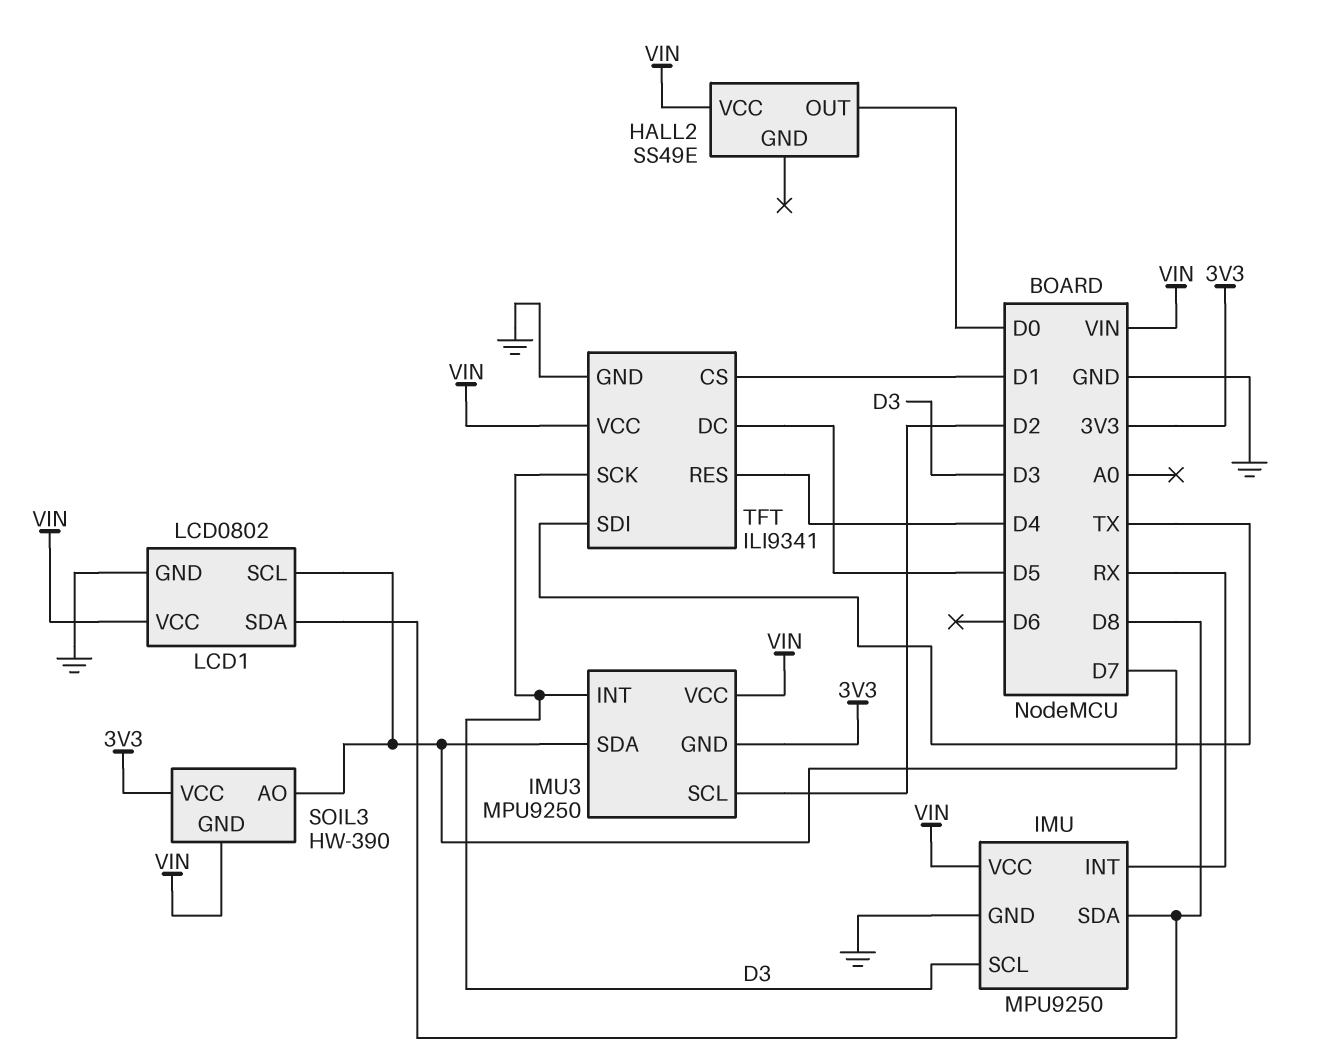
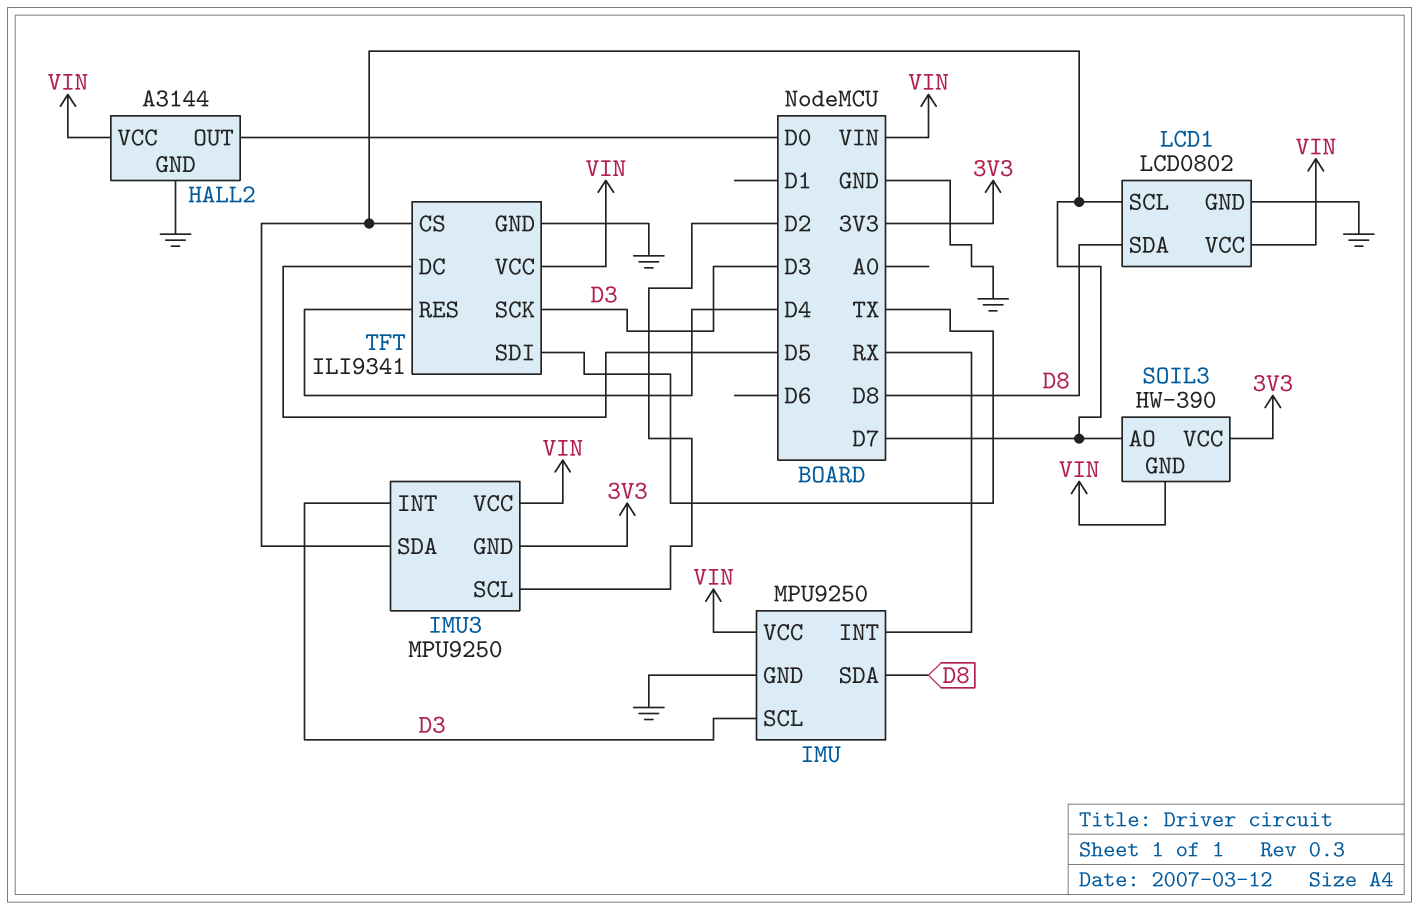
HALL2: SS49E -> A3144
HALL2 pin GND: none -> GND
TFT pin CS: D1 -> D7

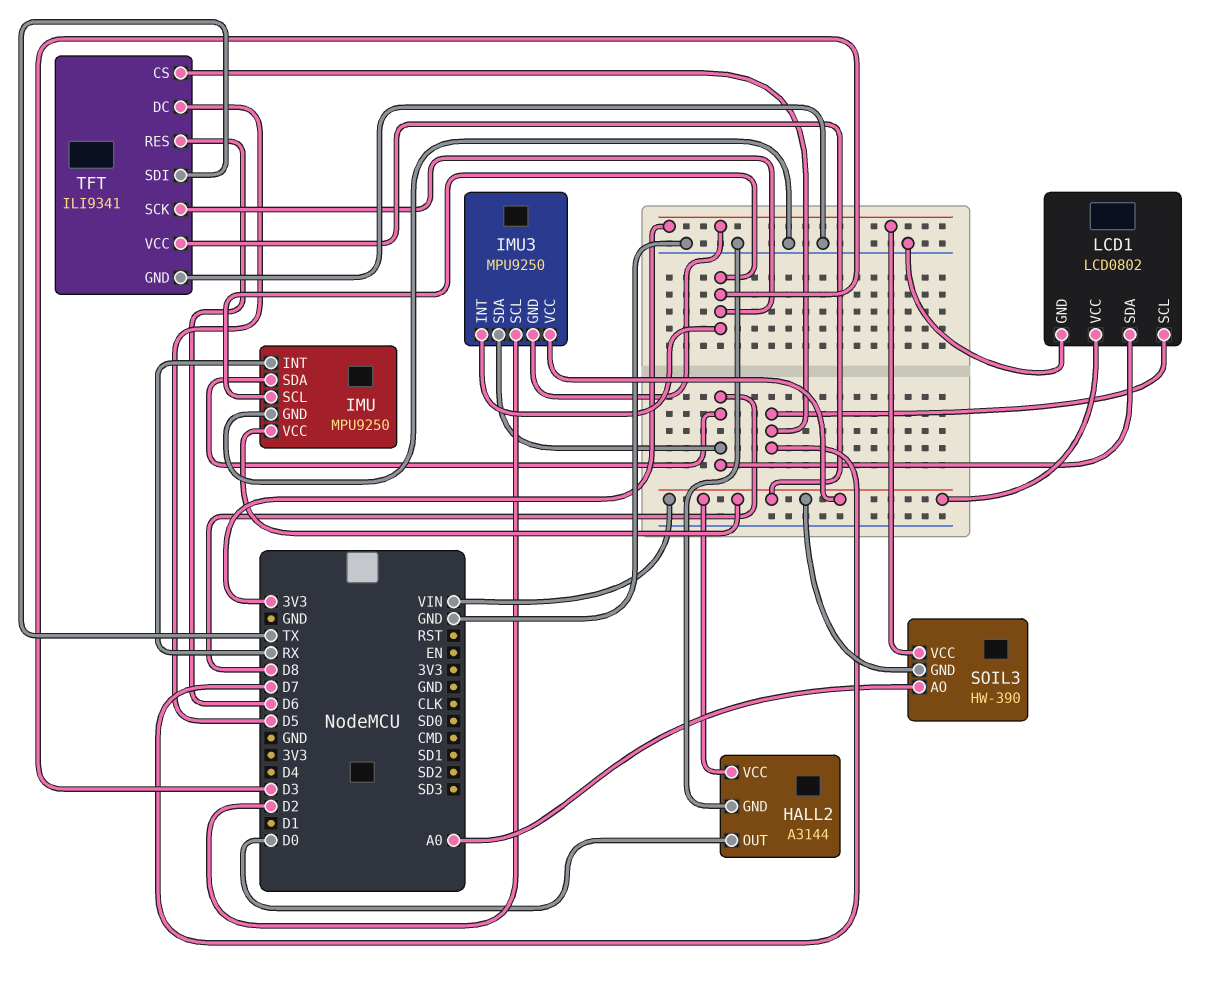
IMU3 pin SDA: D7 -> D8
SOIL3 pin AO: D7 -> A0
TFT pin RES: D4 -> D6

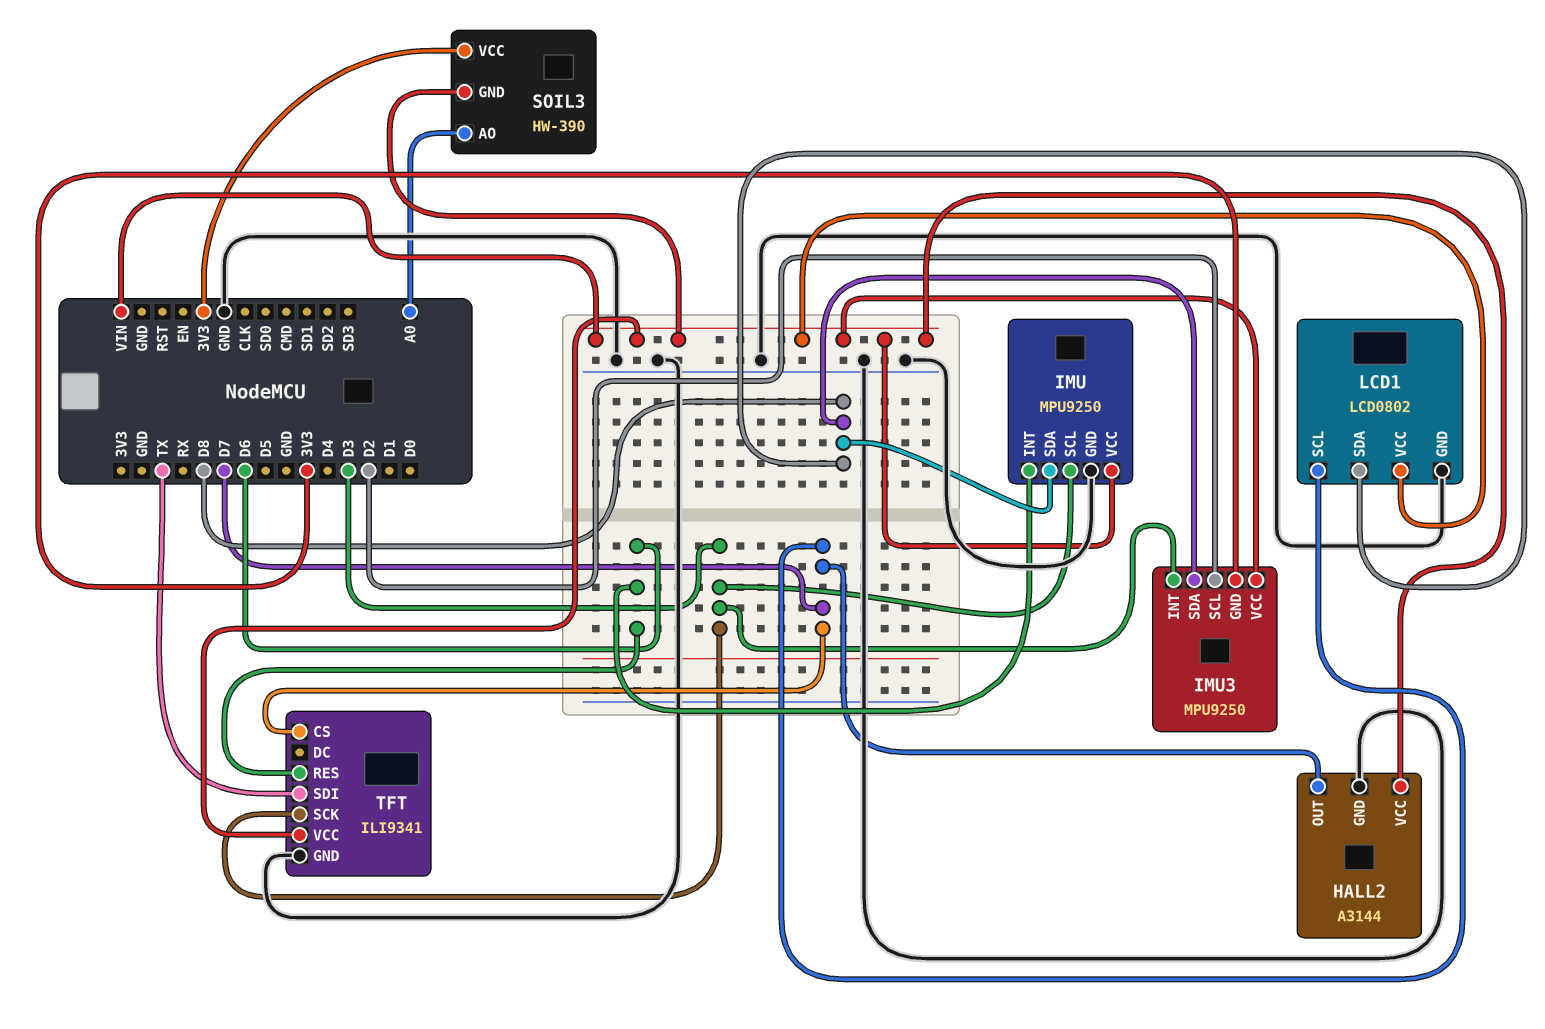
HALL2 pin OUT: D0 -> D7
IMU pin INT: RX -> D6
TFT pin DC: D5 -> none

